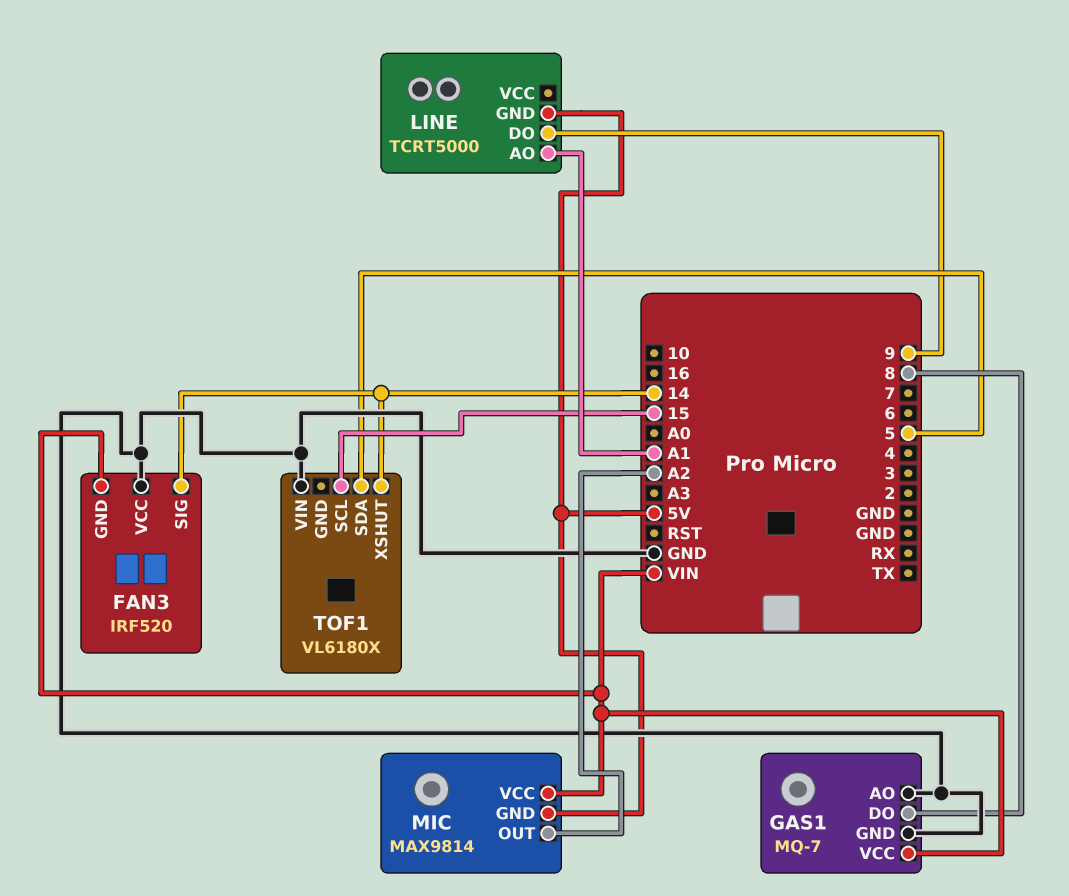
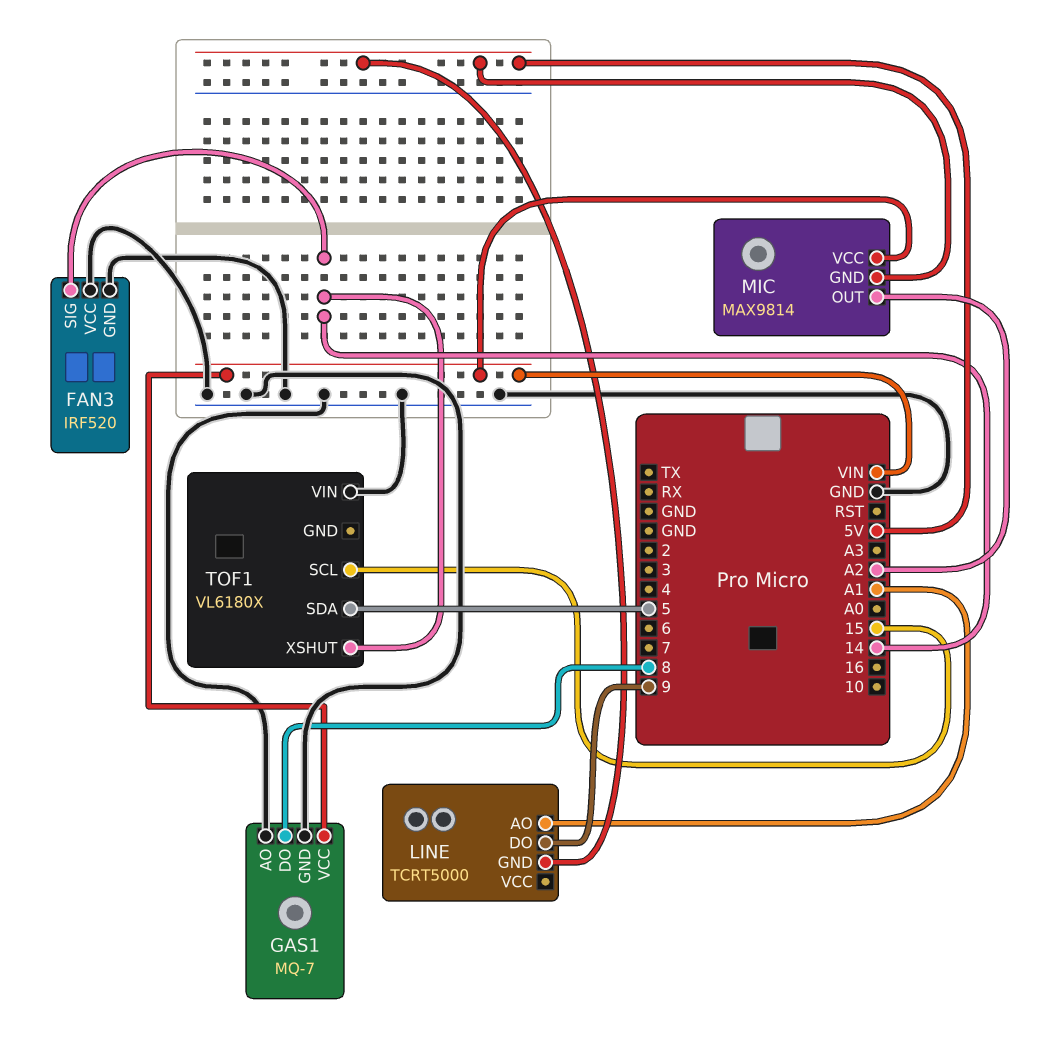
FAN3 pin GND: VIN -> GND

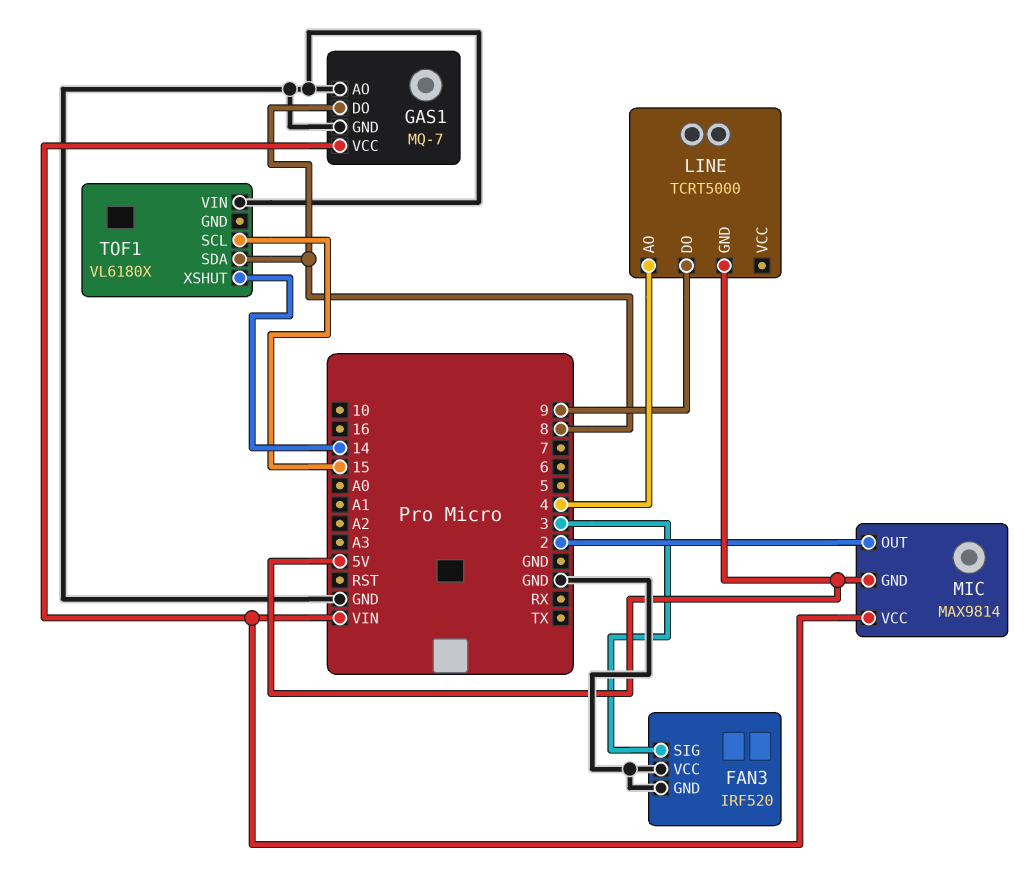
FAN3 pin SIG: 14 -> 3
LINE pin AO: A1 -> 4
MIC pin OUT: A2 -> 2
TOF1 pin SDA: 5 -> 8

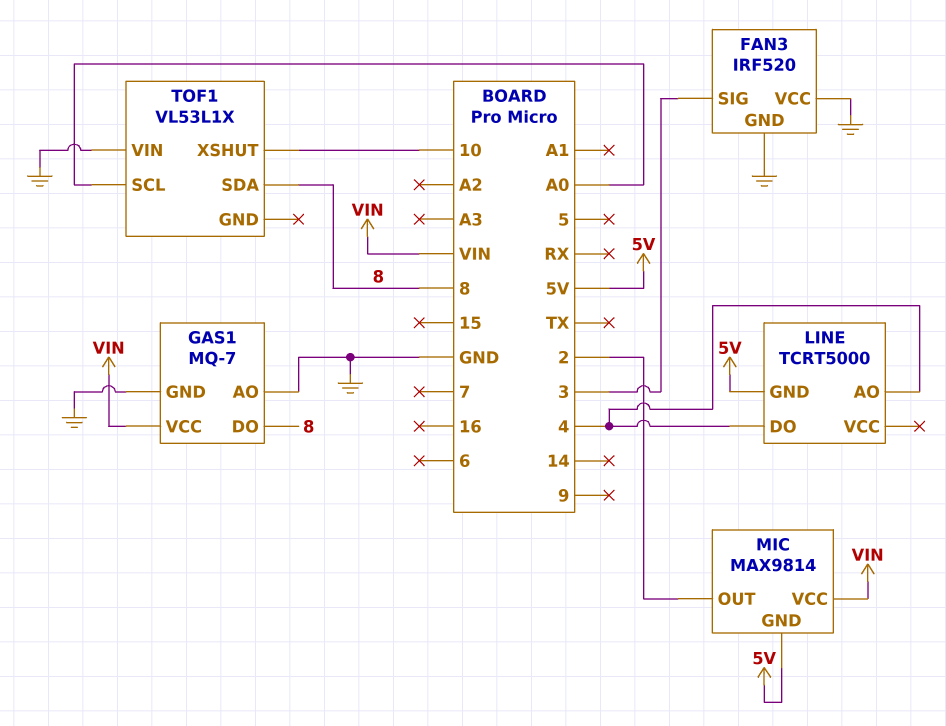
LINE pin DO: 9 -> 4
TOF1: VL6180X -> VL53L1X
TOF1 pin SCL: 15 -> A0
TOF1 pin XSHUT: 14 -> 10

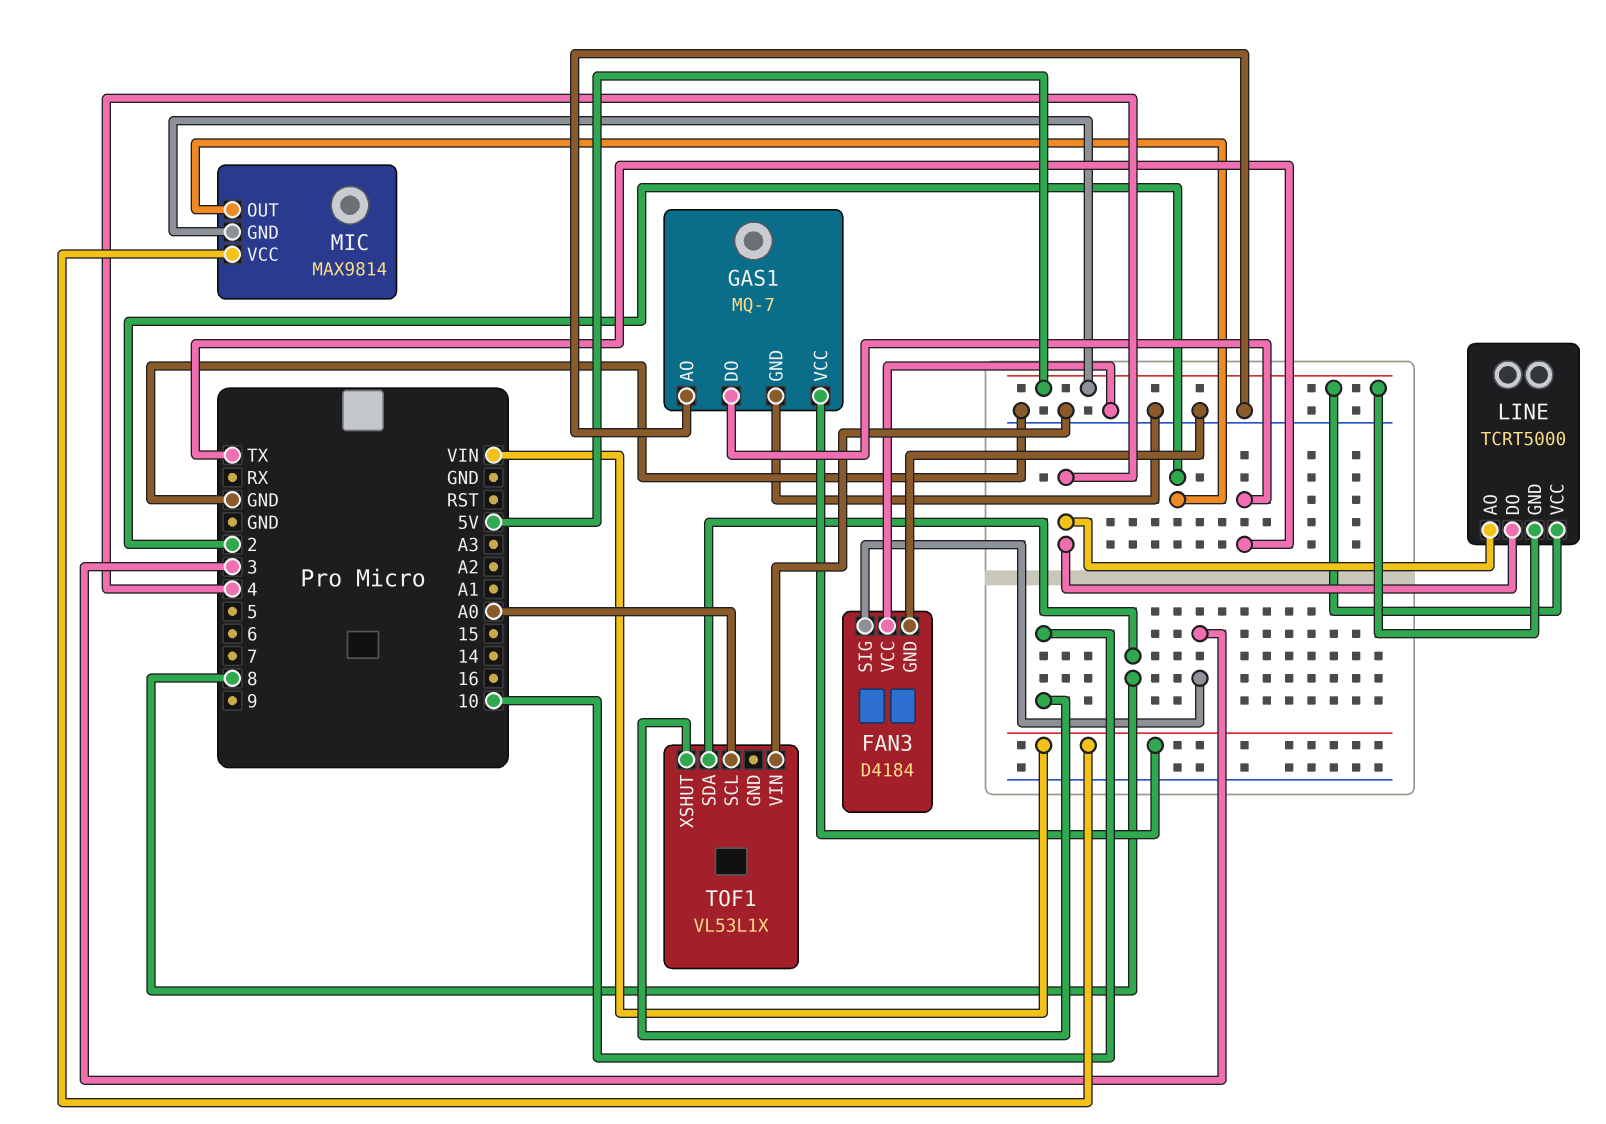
FAN3: IRF520 -> D4184
GAS1 pin DO: 8 -> TX
LINE pin VCC: none -> 5V

